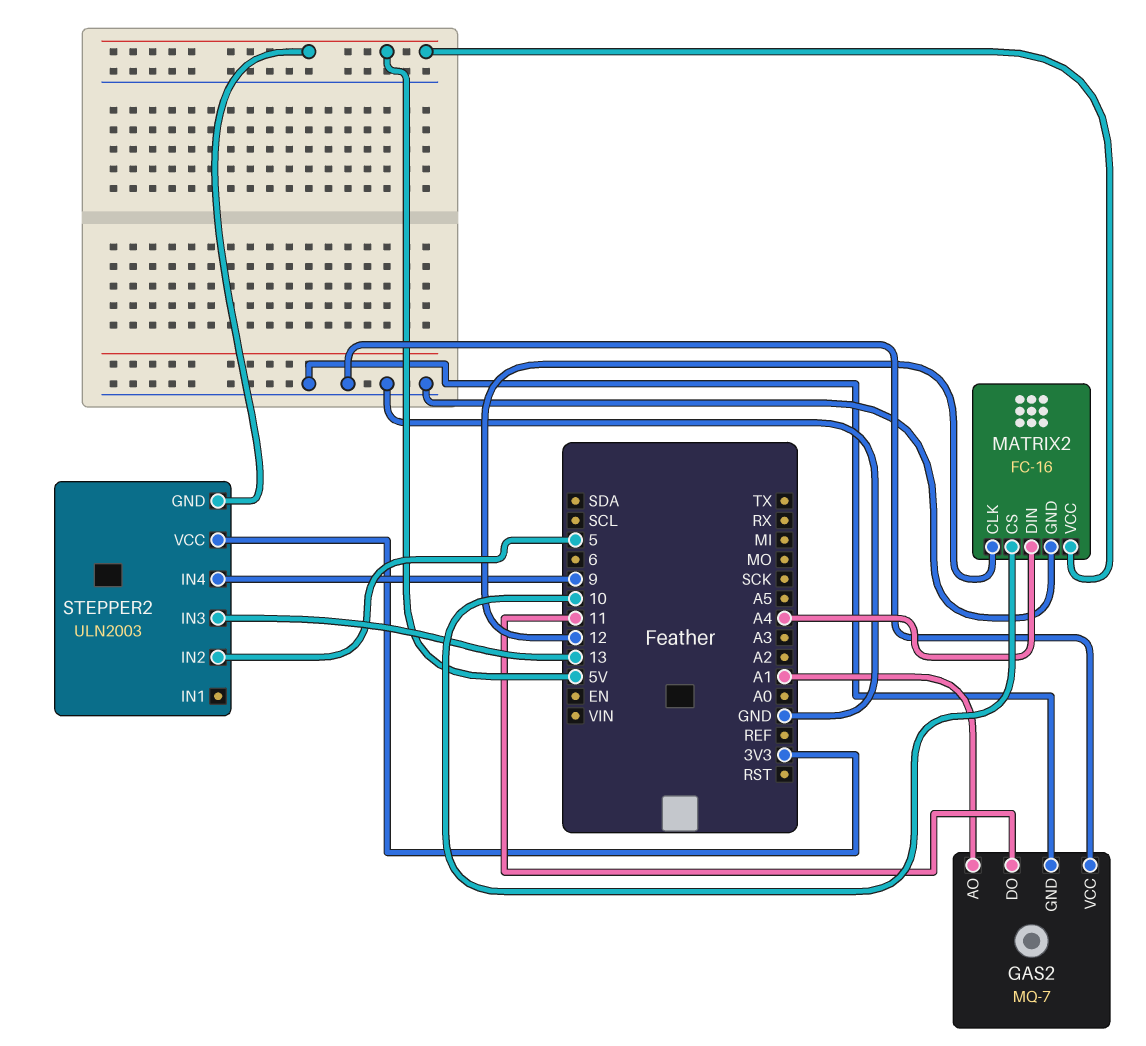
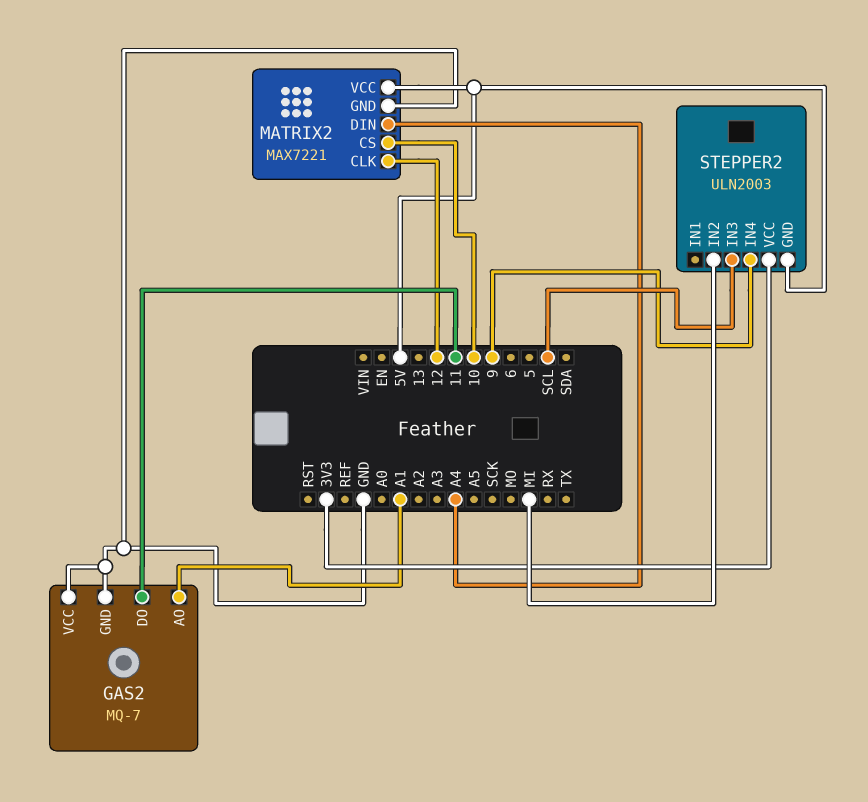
MATRIX2: FC-16 -> MAX7221
STEPPER2 pin IN2: 5 -> MI
STEPPER2 pin IN3: 13 -> SCL

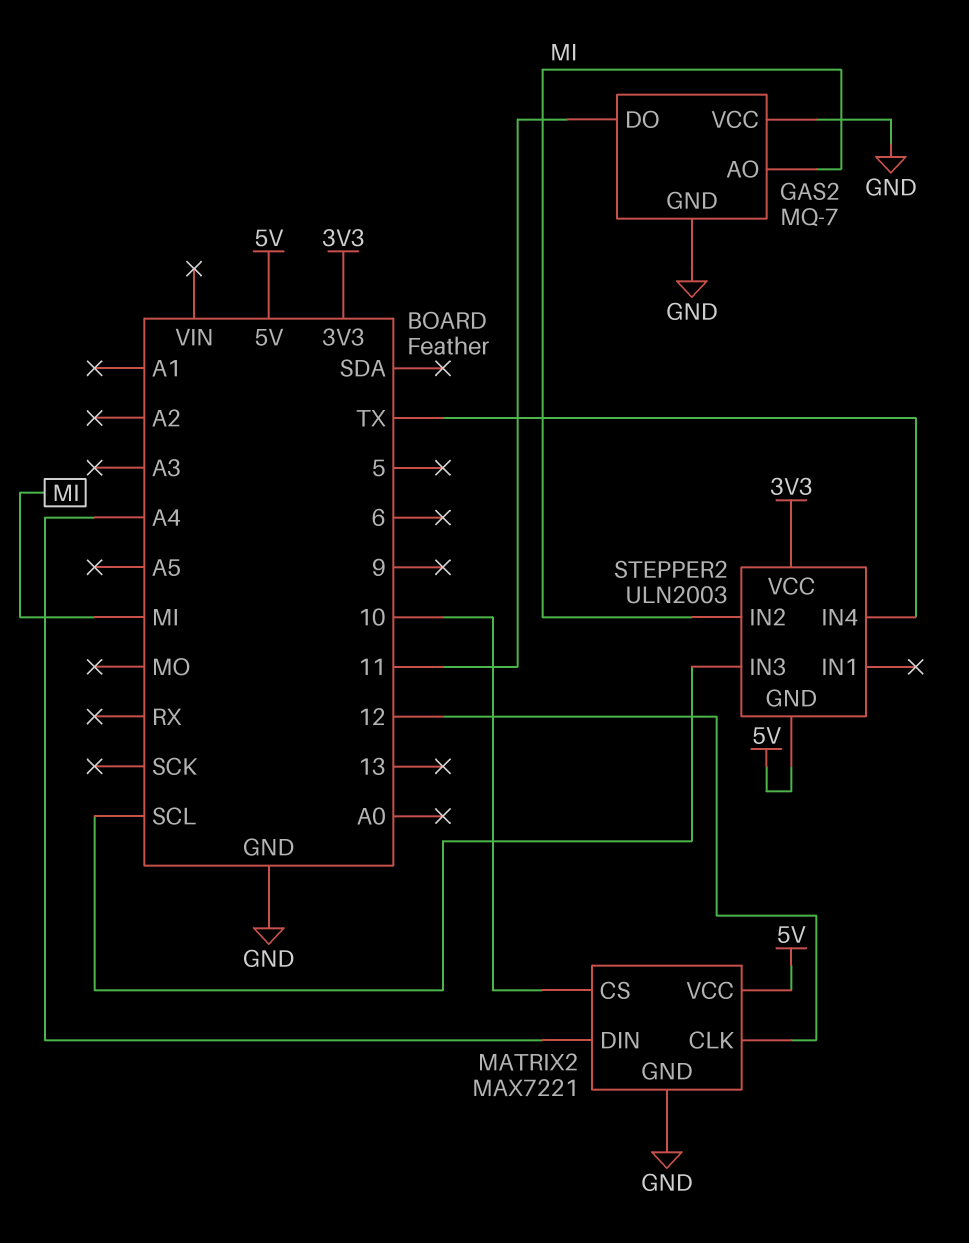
GAS2 pin AO: A1 -> MI
STEPPER2 pin IN4: 9 -> TX

